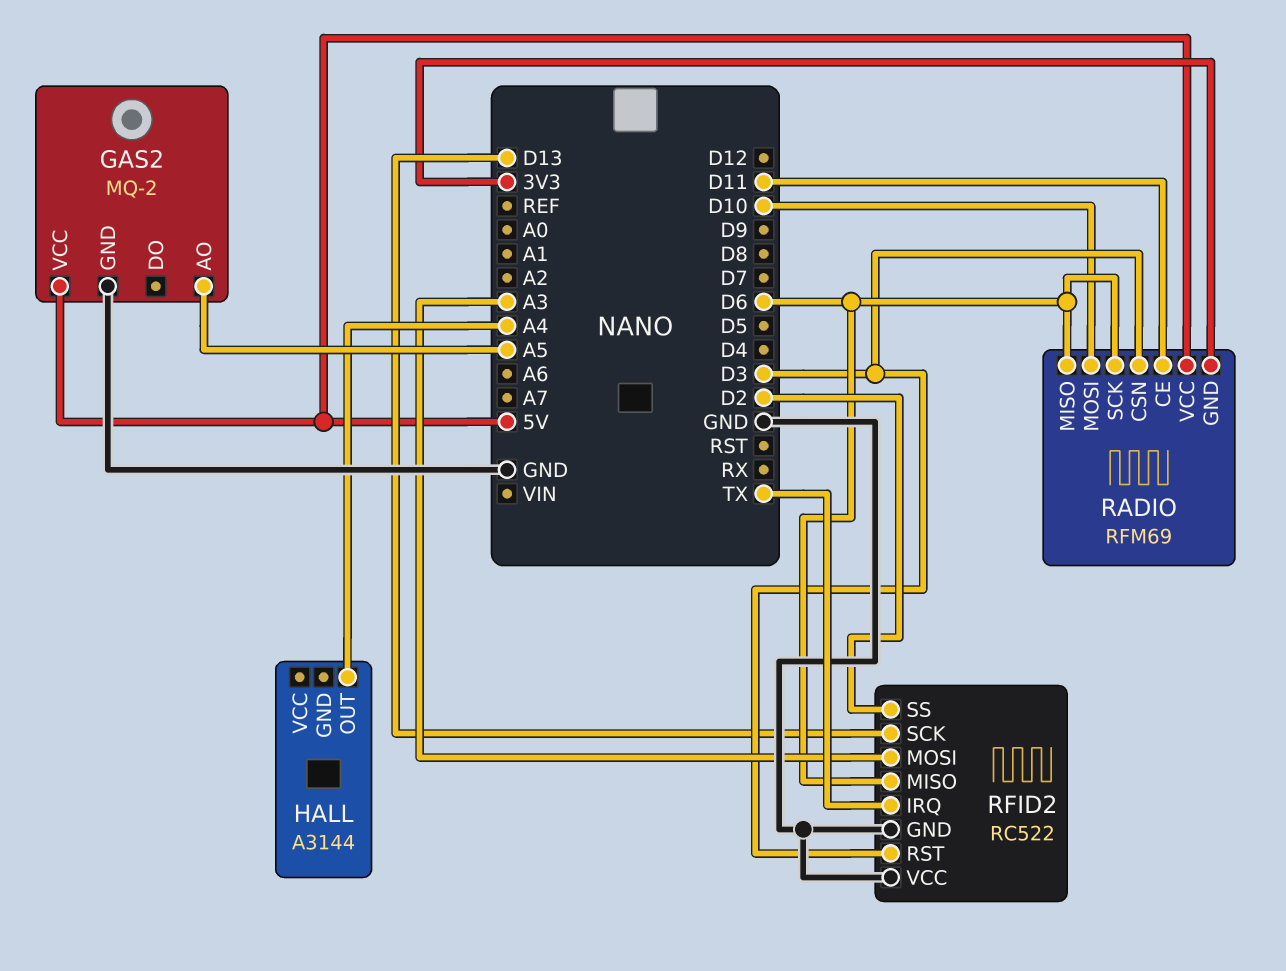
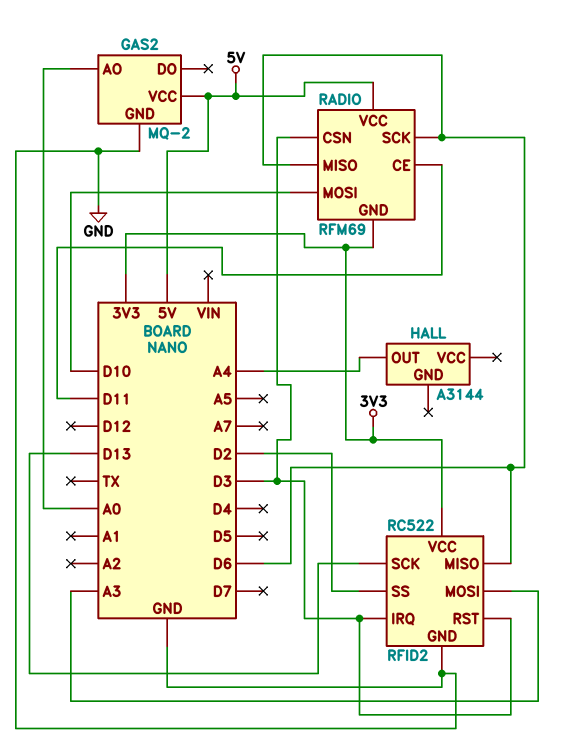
GAS2 pin AO: A5 -> A0
RFID2 pin IRQ: TX -> D3
RFID2 pin VCC: GND -> 3V3

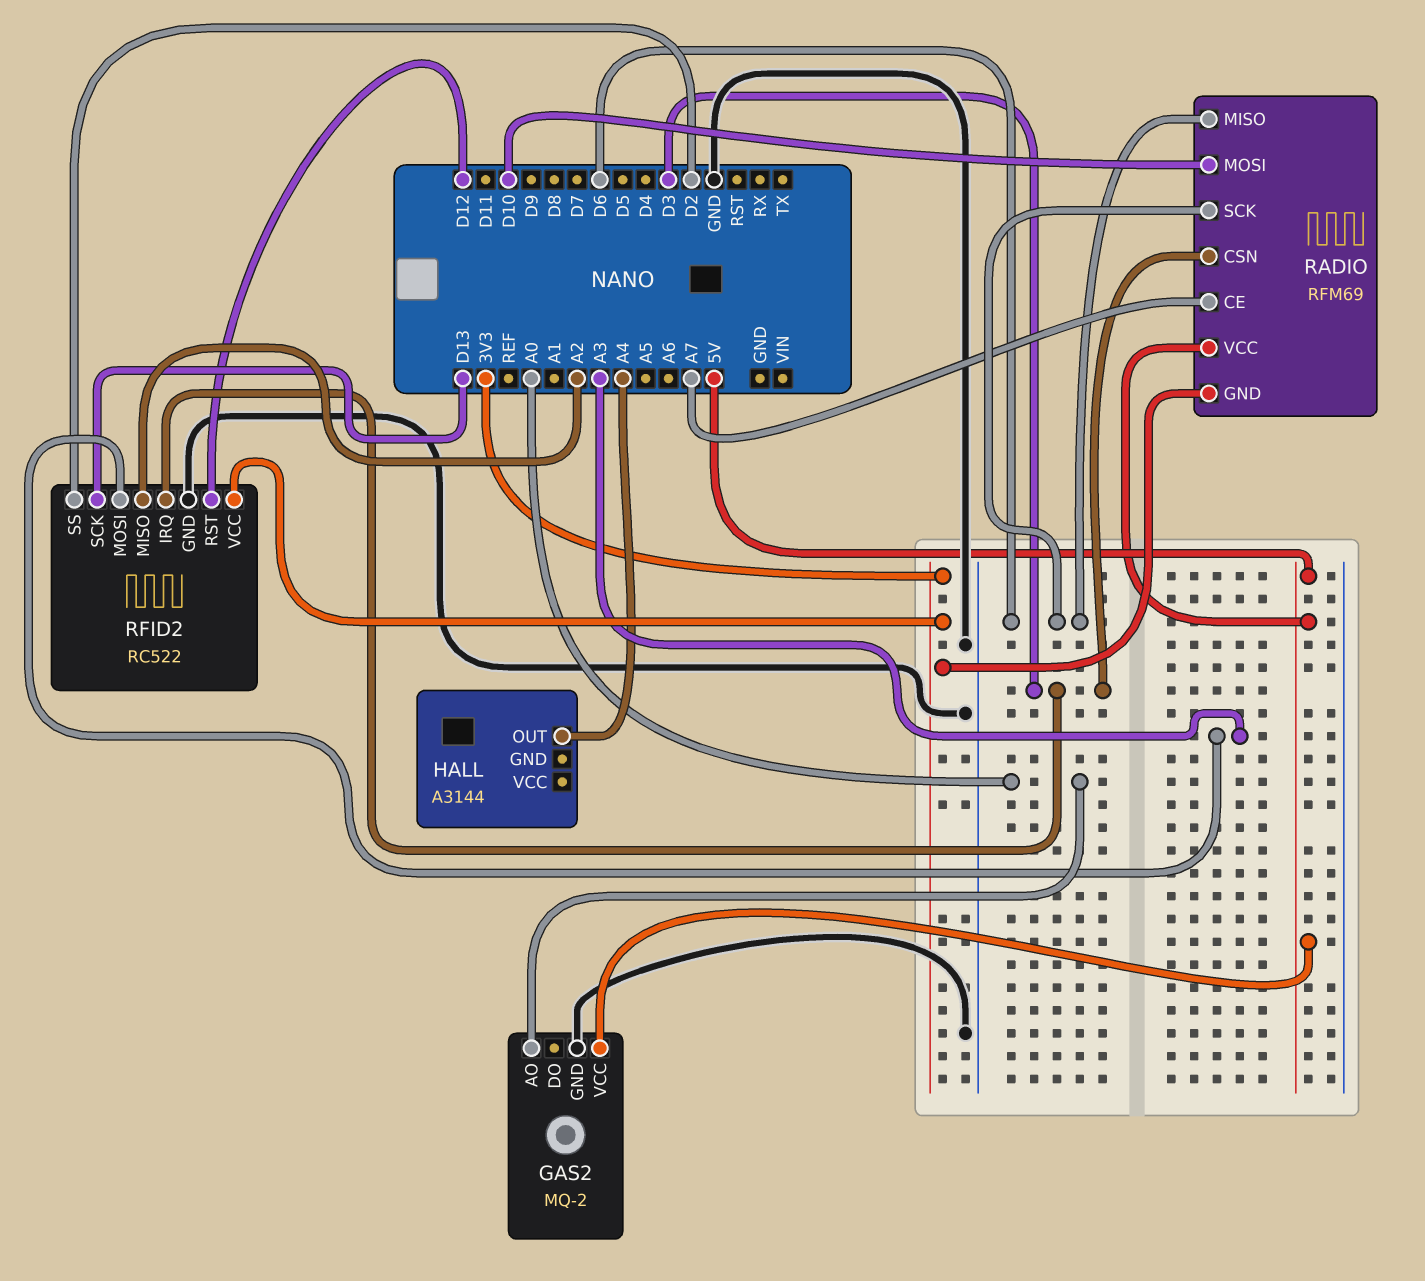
RADIO pin CE: D11 -> A7
RFID2 pin MISO: D6 -> A2
RFID2 pin RST: D3 -> D12

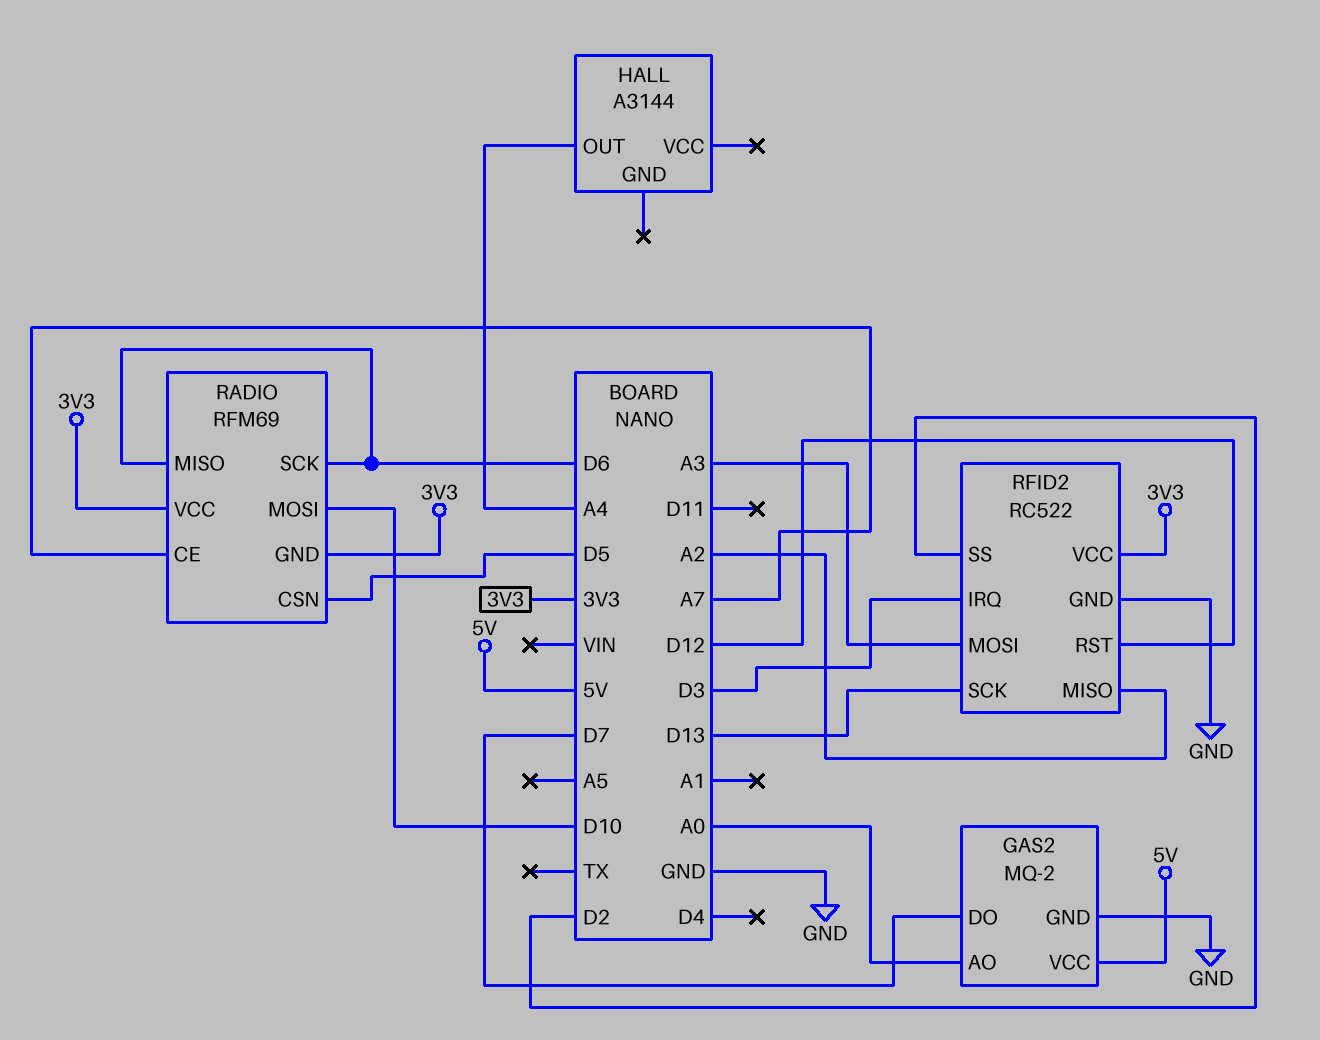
GAS2 pin DO: none -> D7
RADIO pin CSN: D3 -> D5
RADIO pin VCC: 5V -> 3V3

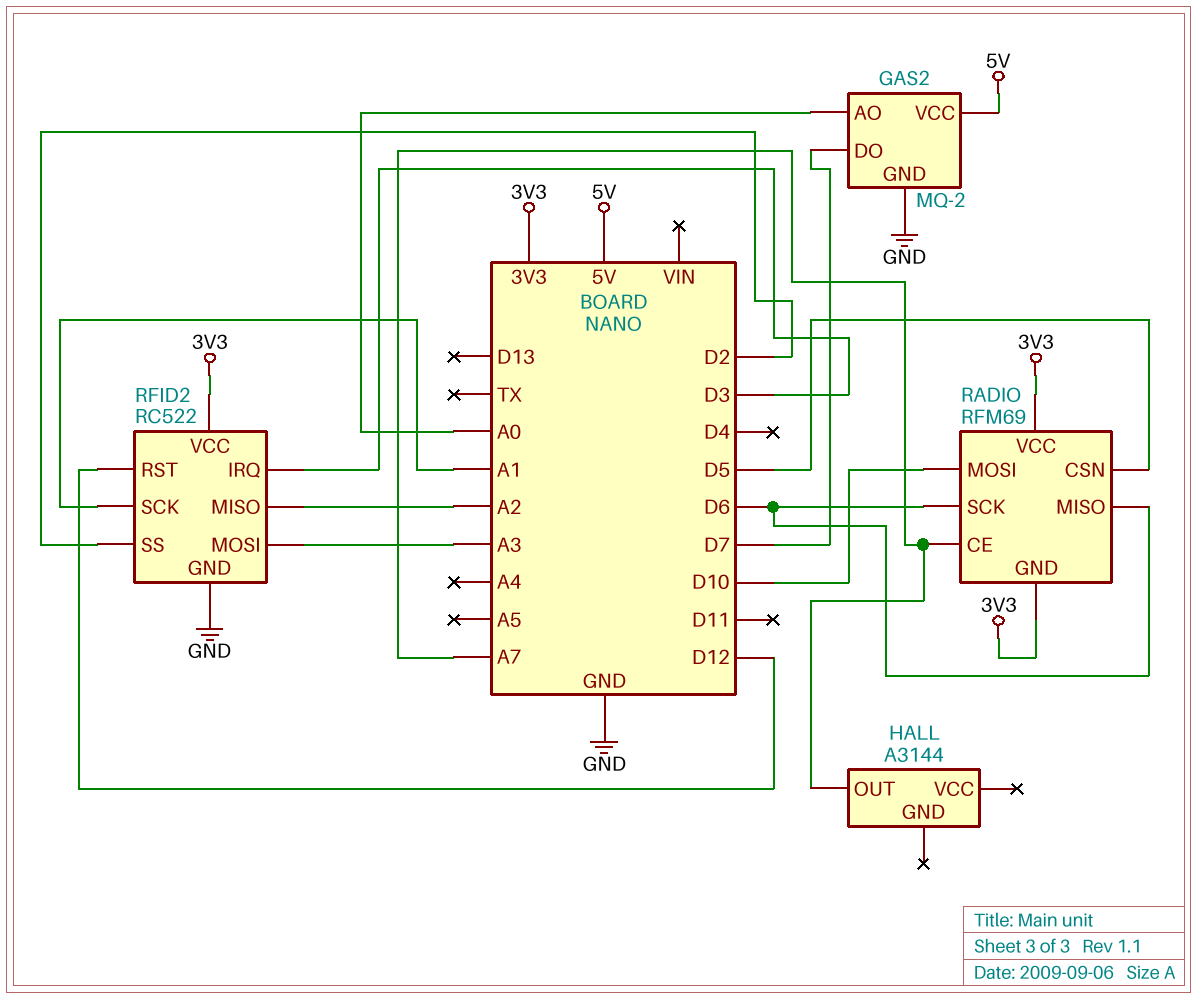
HALL pin OUT: A4 -> A7
RFID2 pin SCK: D13 -> A1

